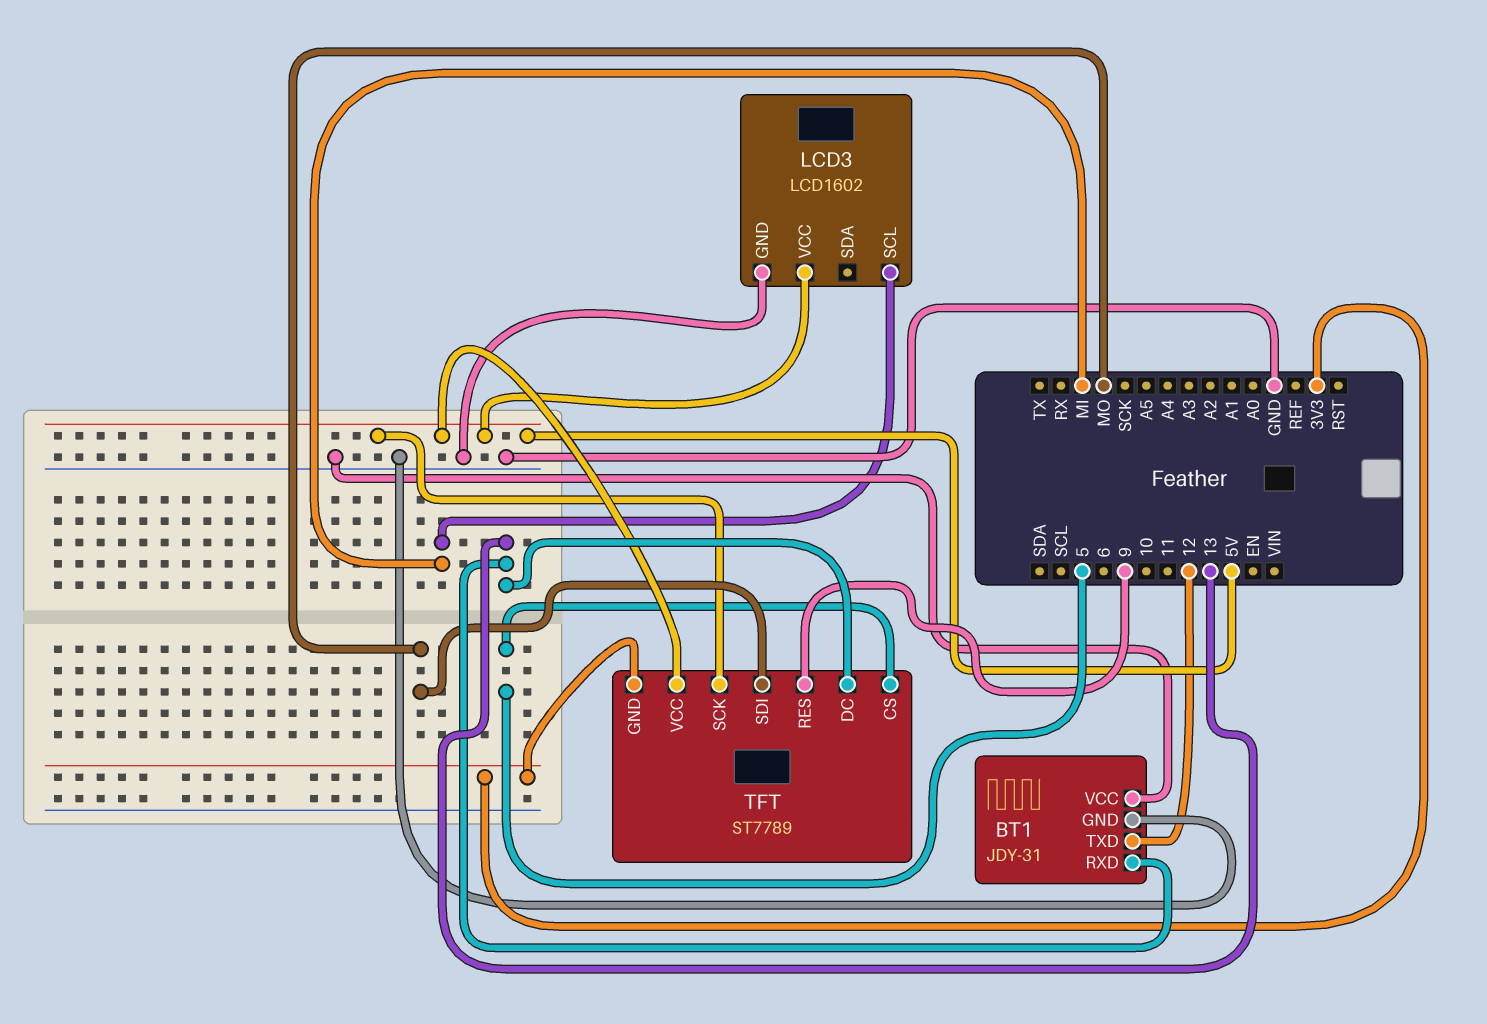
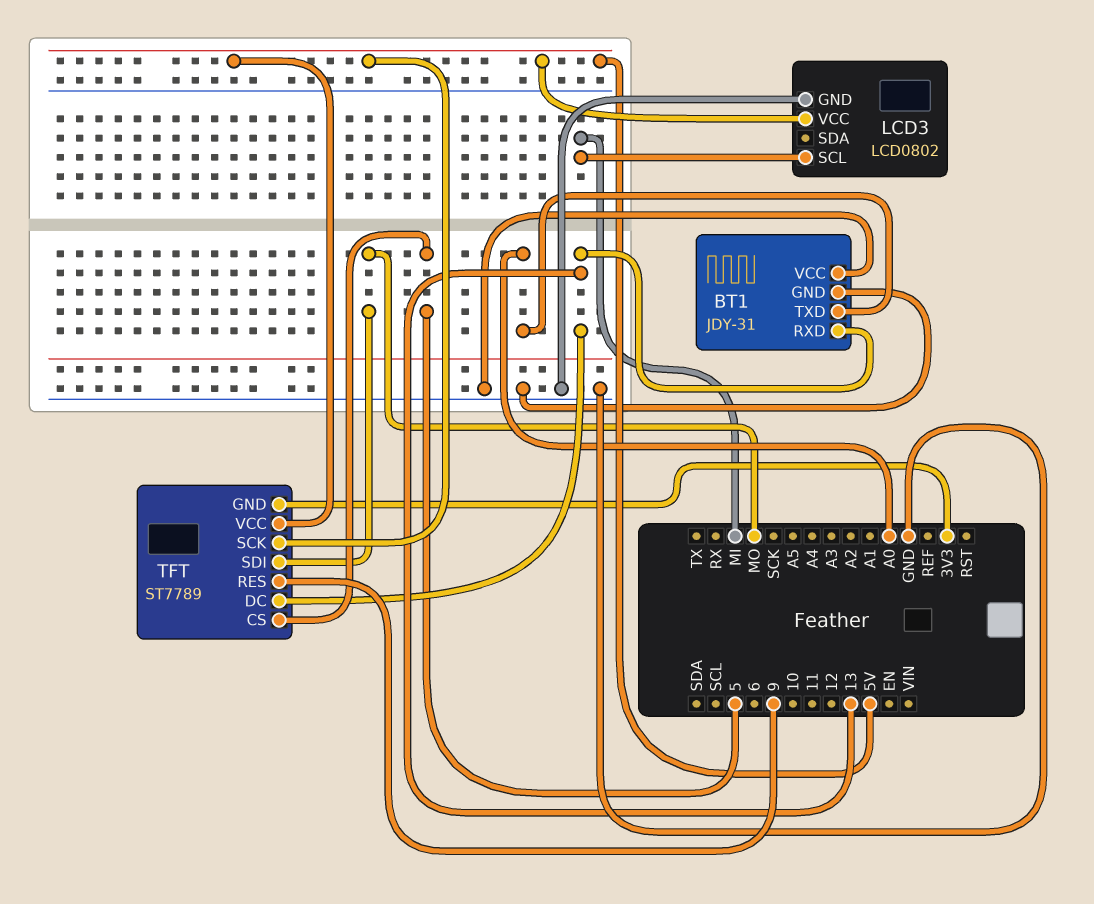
BT1 pin TXD: 12 -> A0
LCD3: LCD1602 -> LCD0802

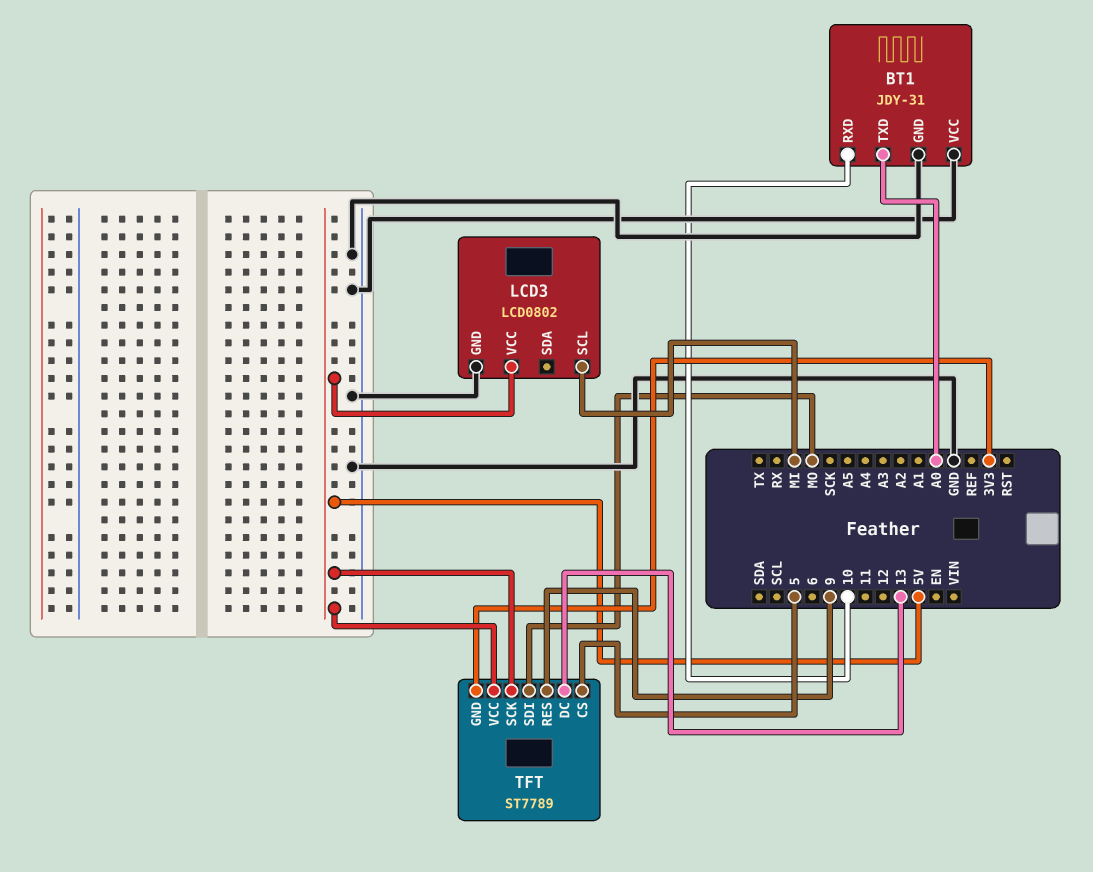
BT1 pin RXD: 13 -> 10

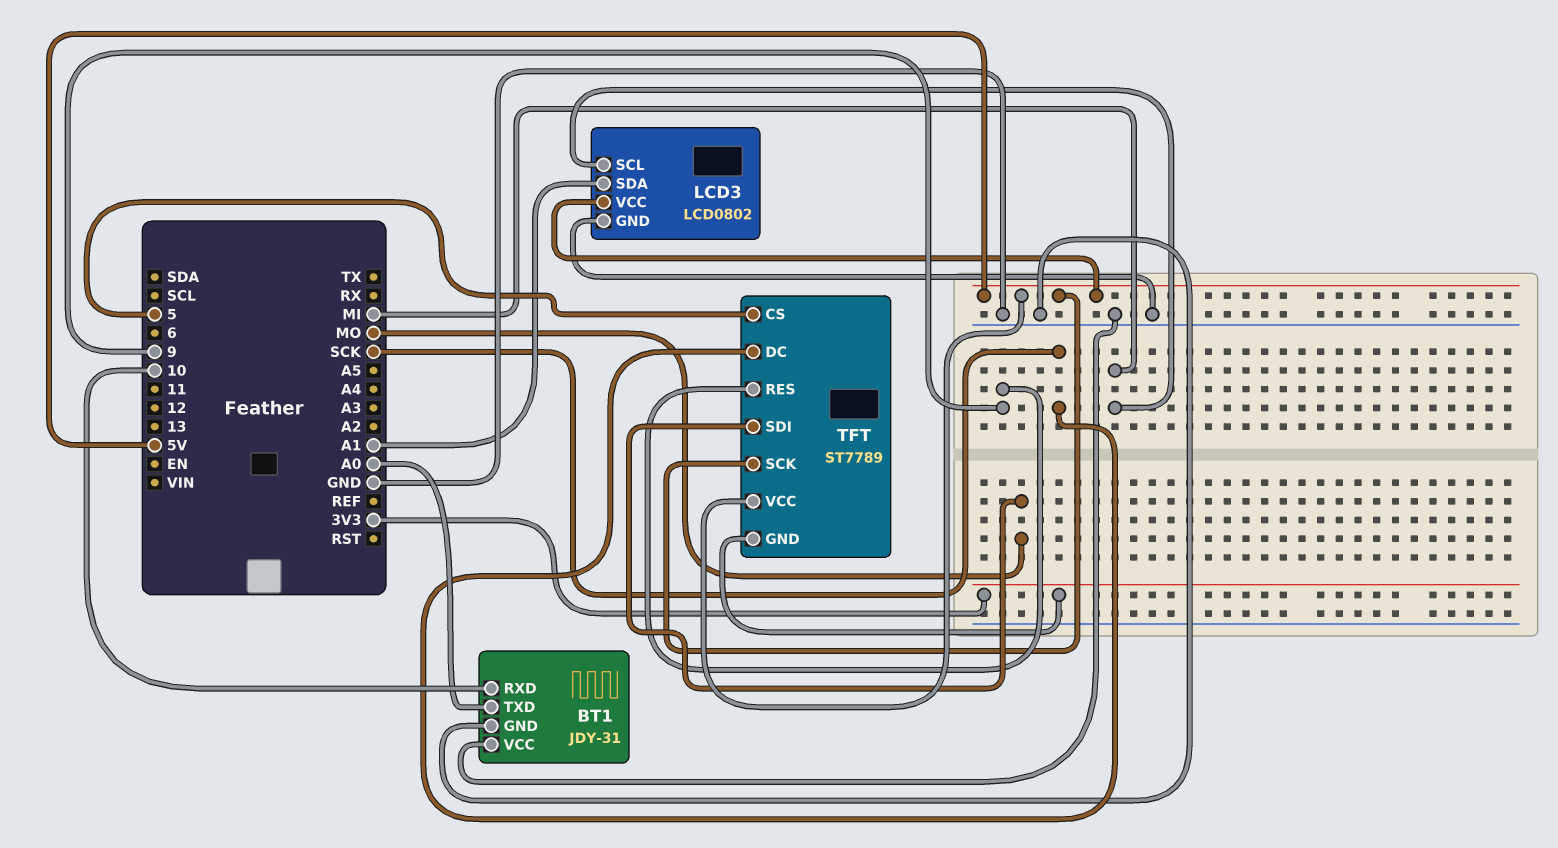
LCD3 pin SDA: none -> A1
TFT pin DC: 13 -> SCK

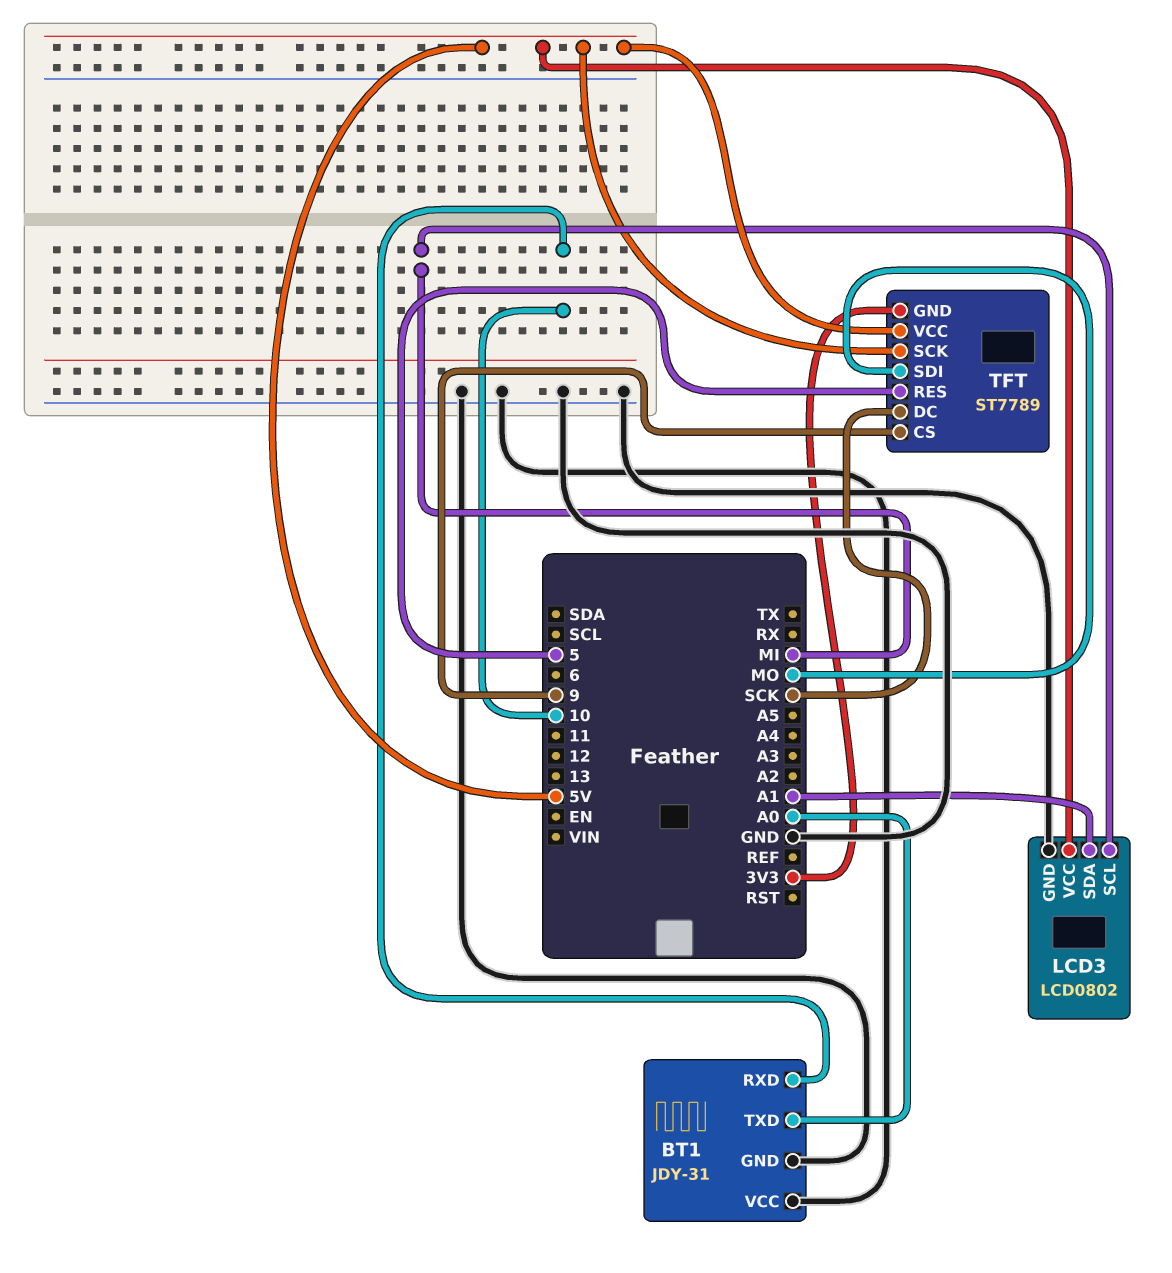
TFT pin CS: 5 -> 9
TFT pin RES: 9 -> 5

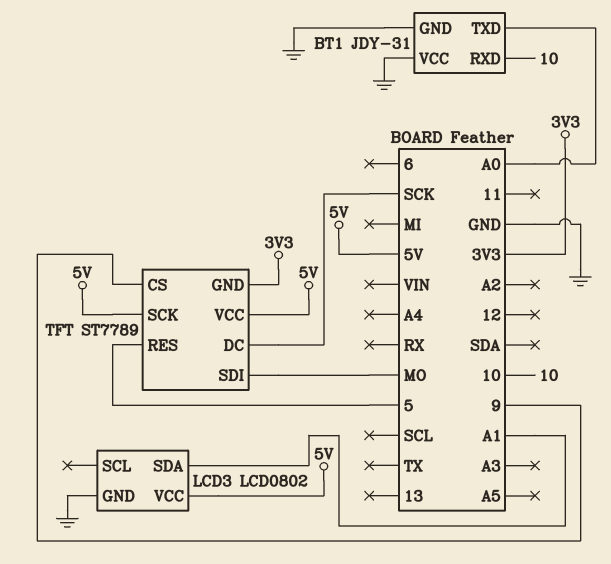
LCD3 pin SCL: MI -> none

